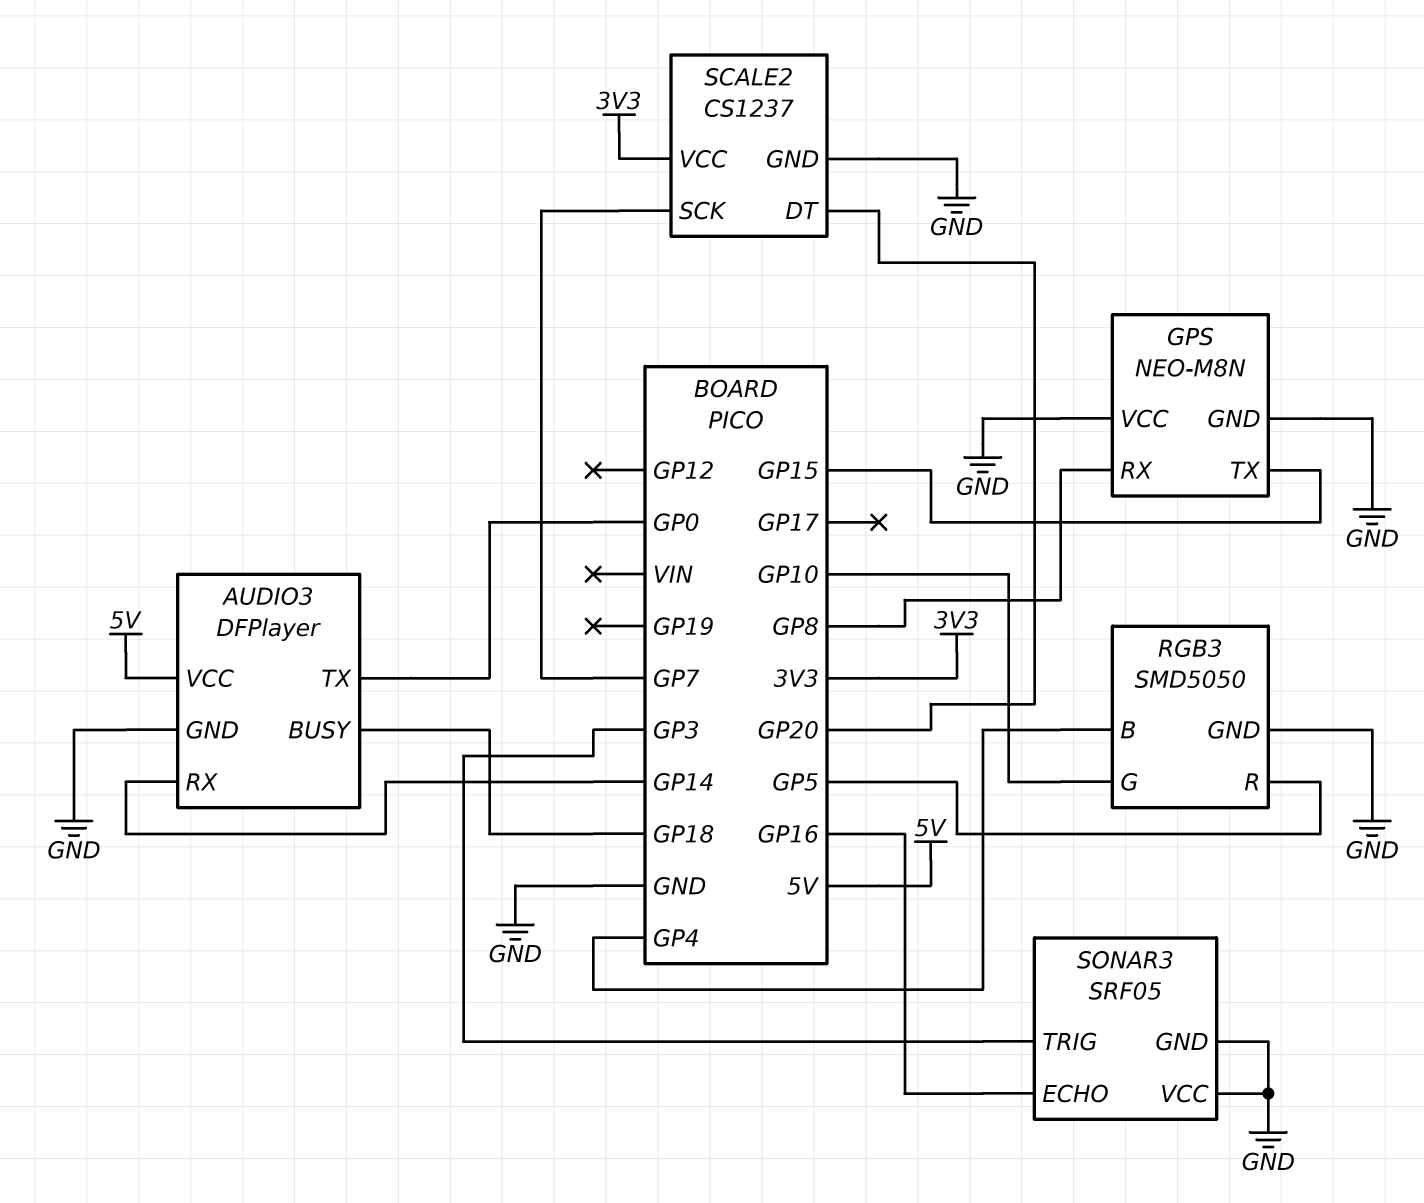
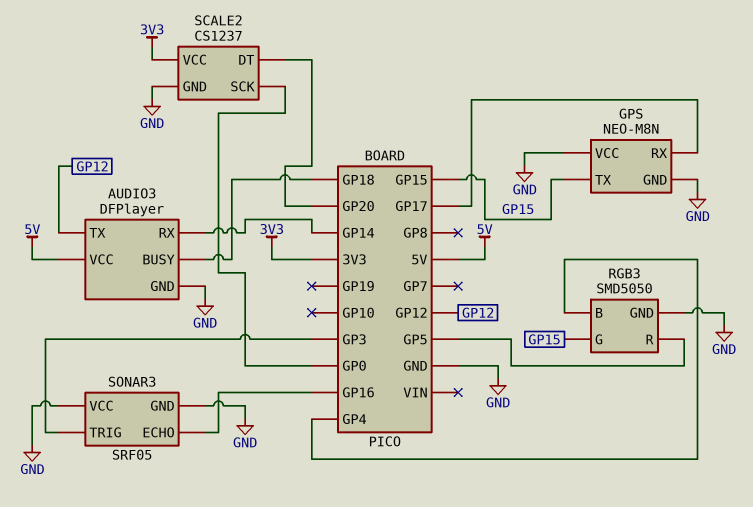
AUDIO3 pin TX: GP0 -> GP12
GPS pin RX: GP8 -> GP17
RGB3 pin G: GP10 -> GP15
SCALE2 pin SCK: GP7 -> GP0

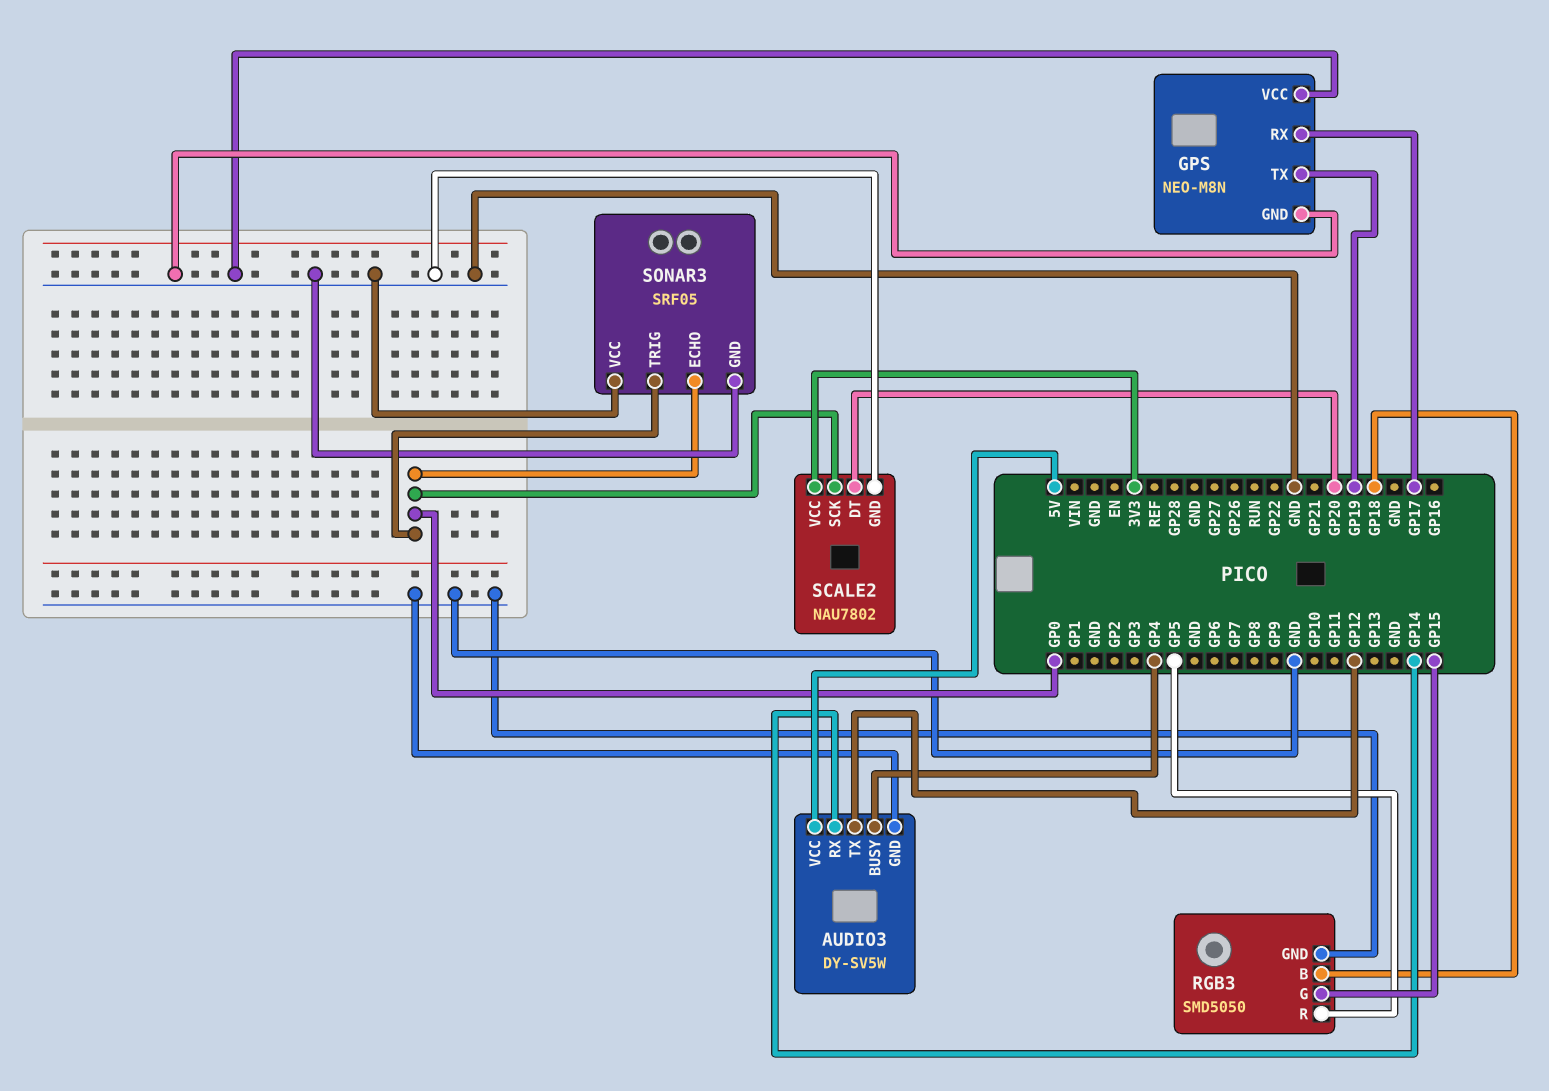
AUDIO3: DFPlayer -> DY-SV5W
AUDIO3 pin BUSY: GP18 -> GP4
GPS pin TX: GP15 -> GP19
RGB3 pin B: GP4 -> GP18
SCALE2: CS1237 -> NAU7802
SONAR3 pin ECHO: GP16 -> GP0
SONAR3 pin TRIG: GP3 -> GP0

